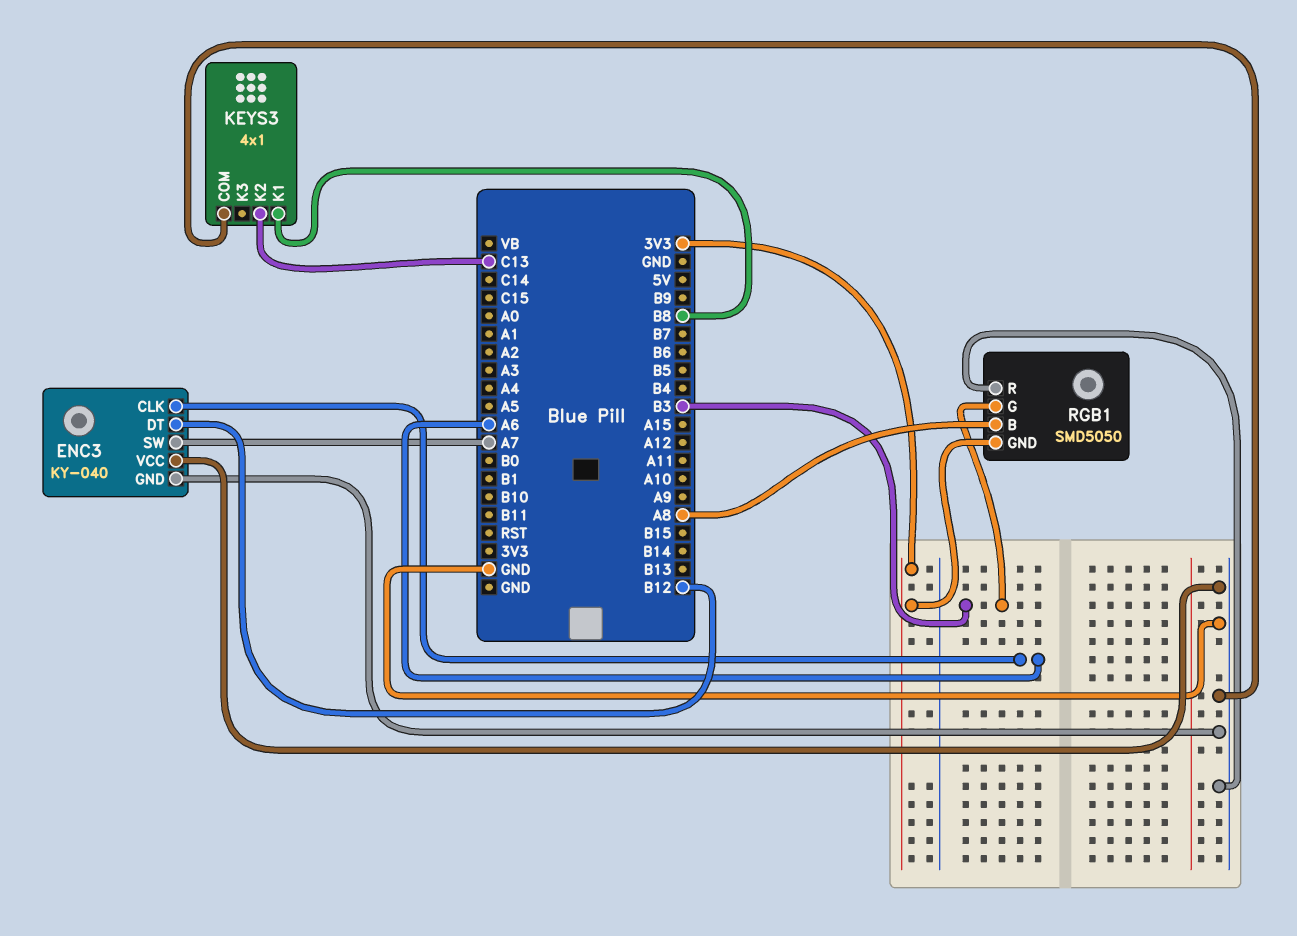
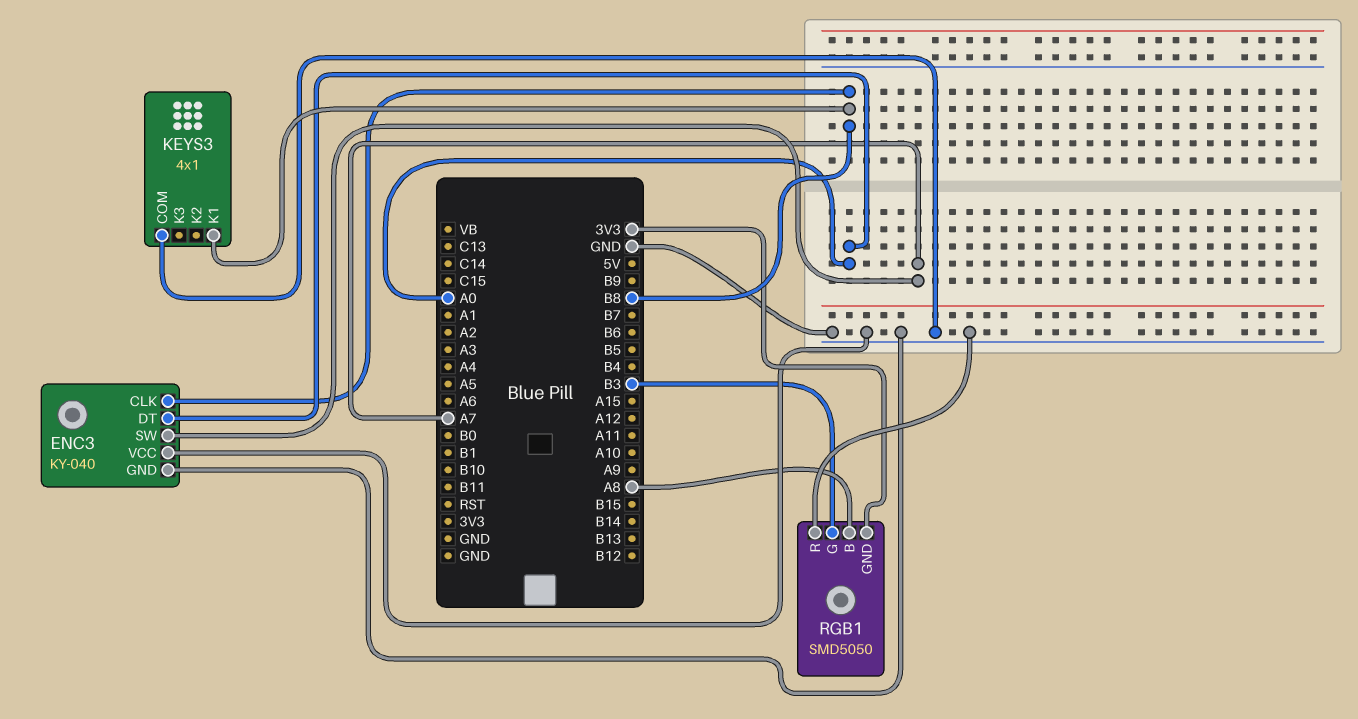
ENC3 pin CLK: A6 -> B8
ENC3 pin DT: B12 -> A0
KEYS3 pin K2: C13 -> none

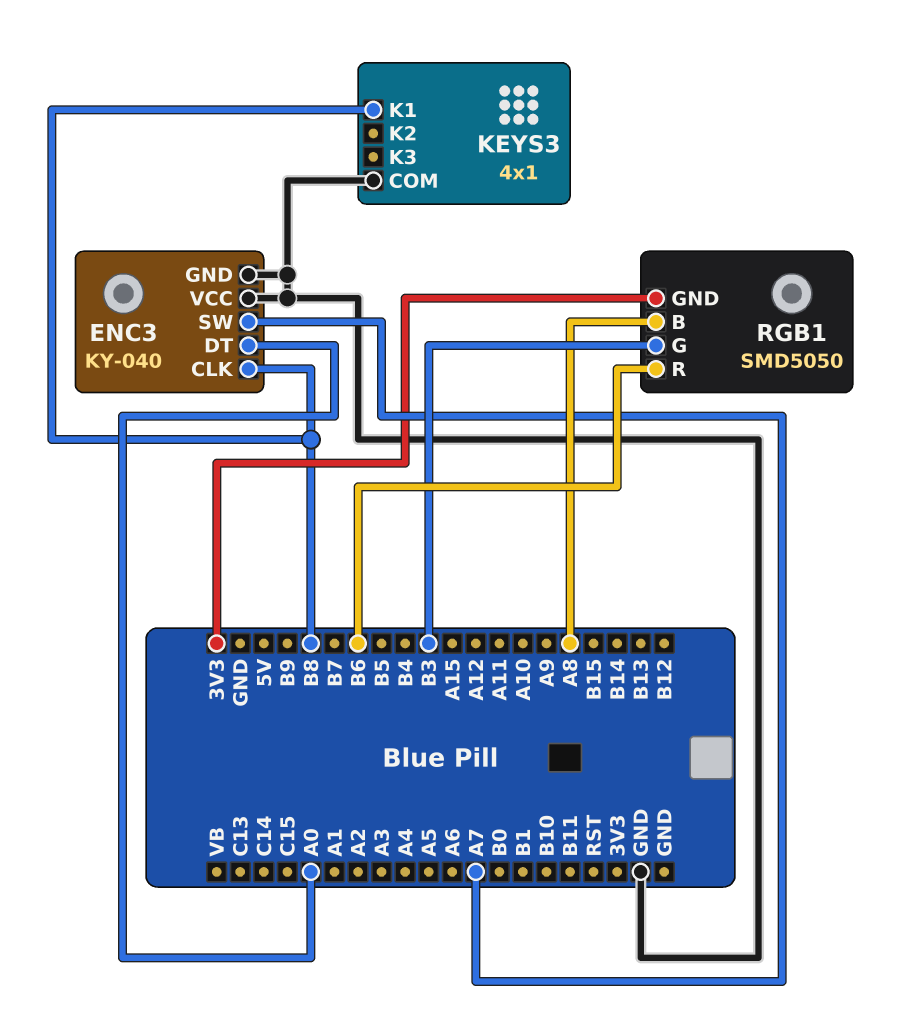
RGB1 pin R: GND -> B6

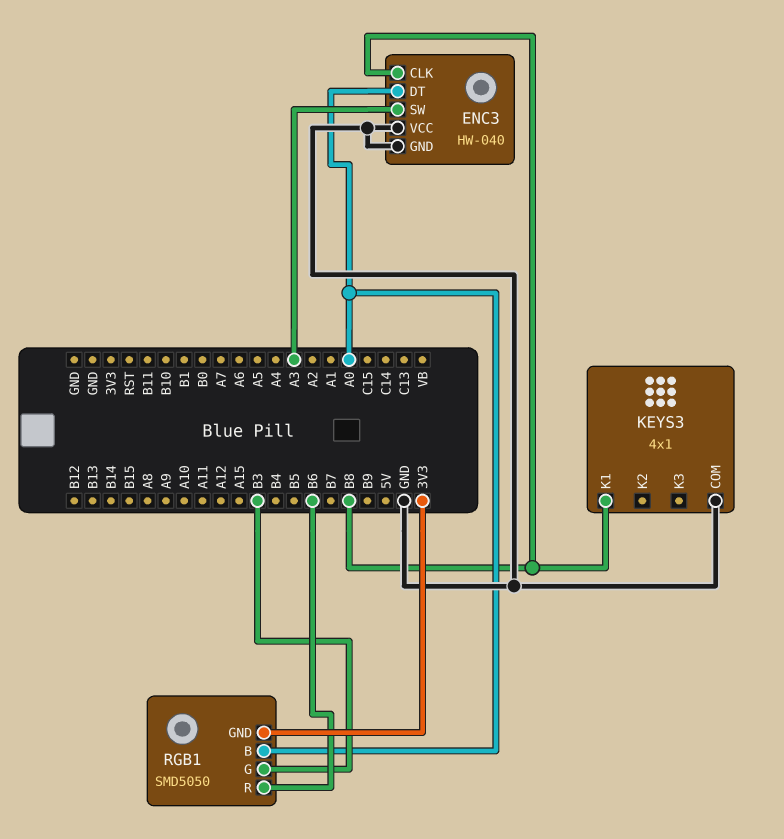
ENC3: KY-040 -> HW-040
ENC3 pin SW: A7 -> A3
RGB1 pin B: A8 -> A0

